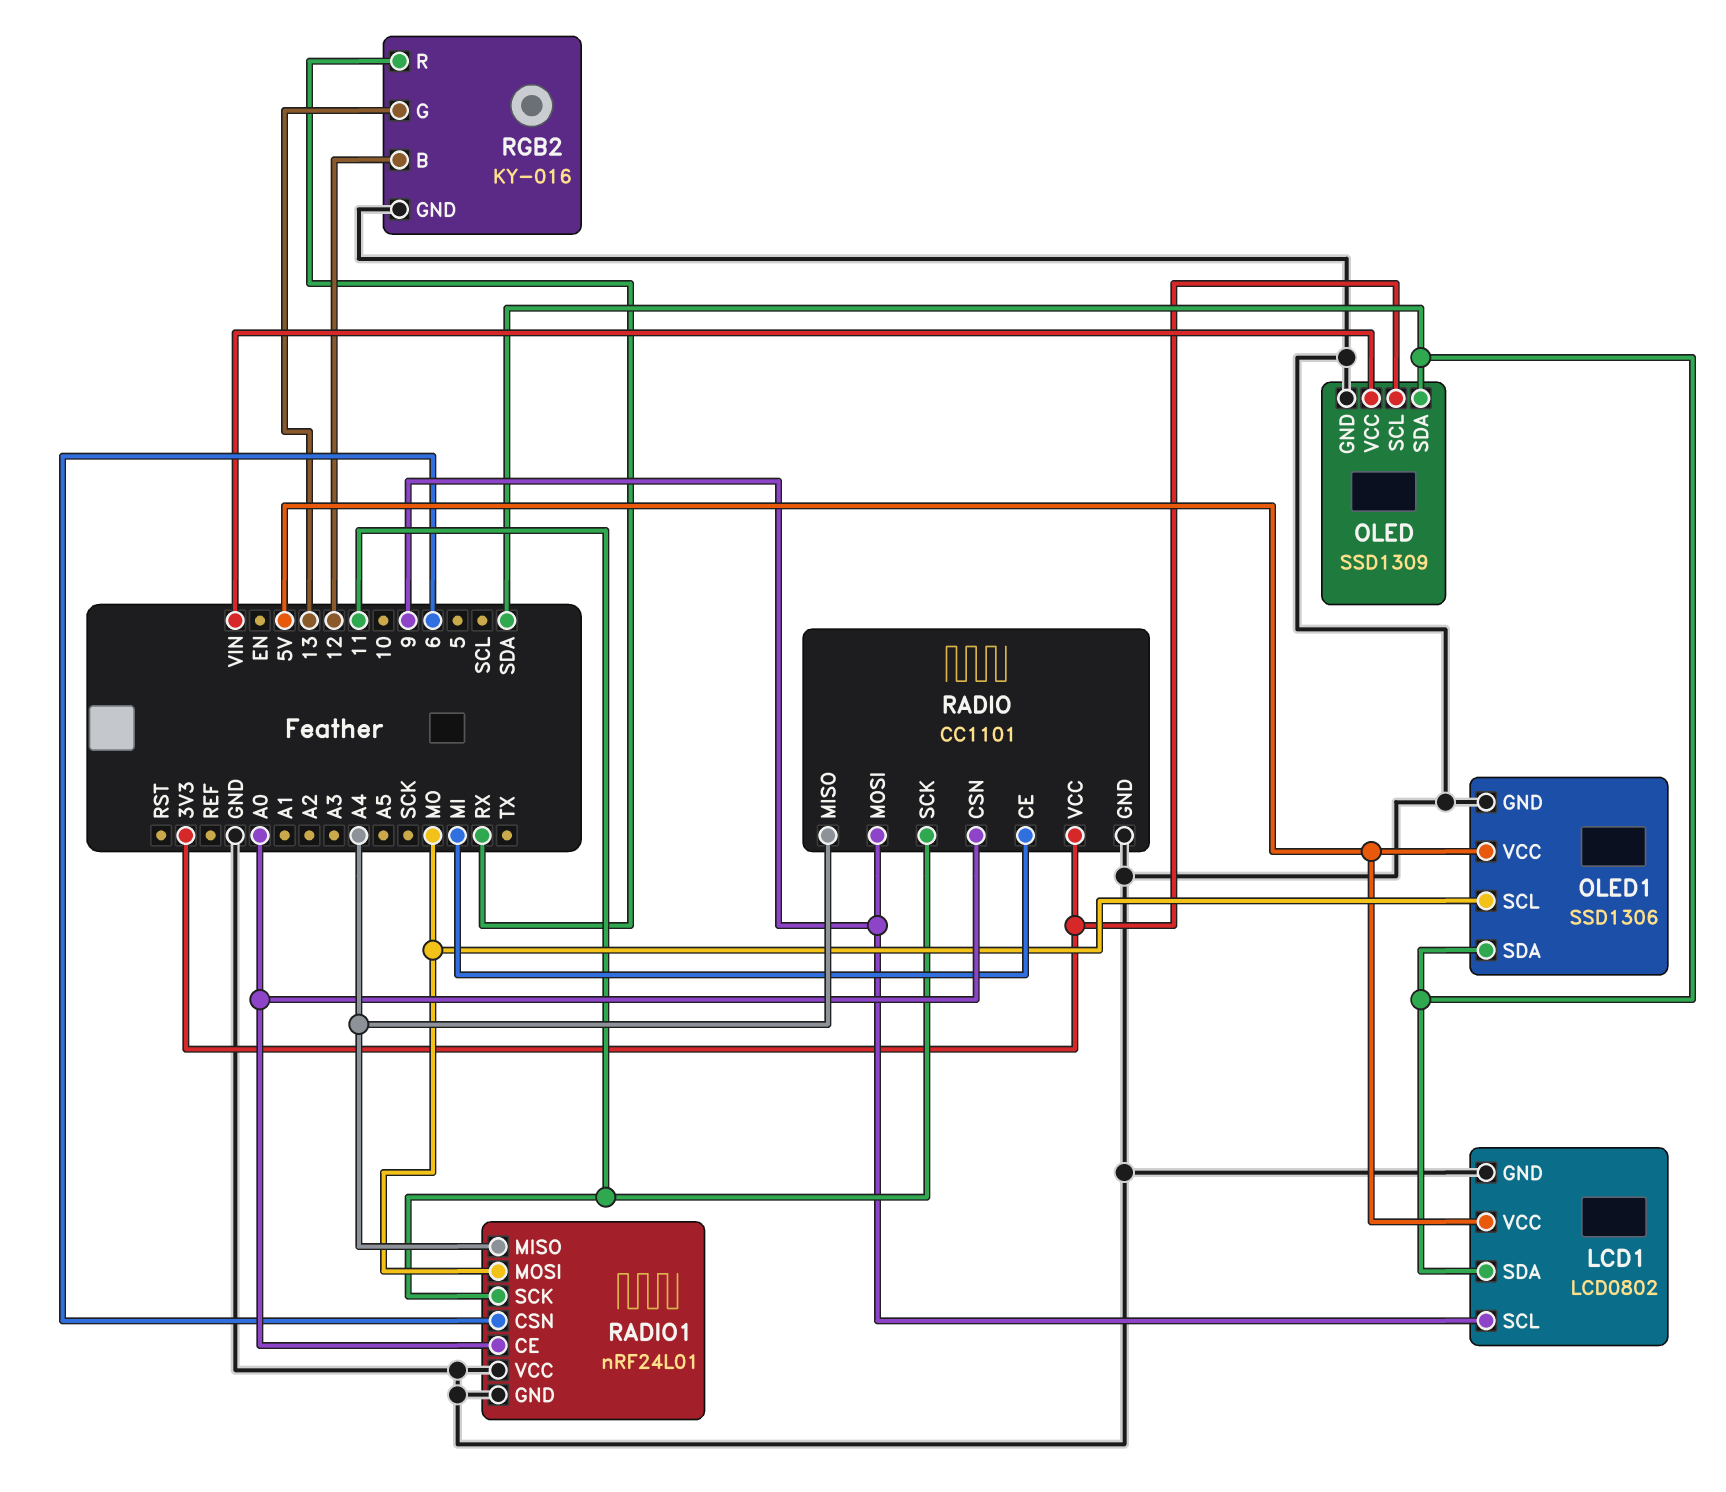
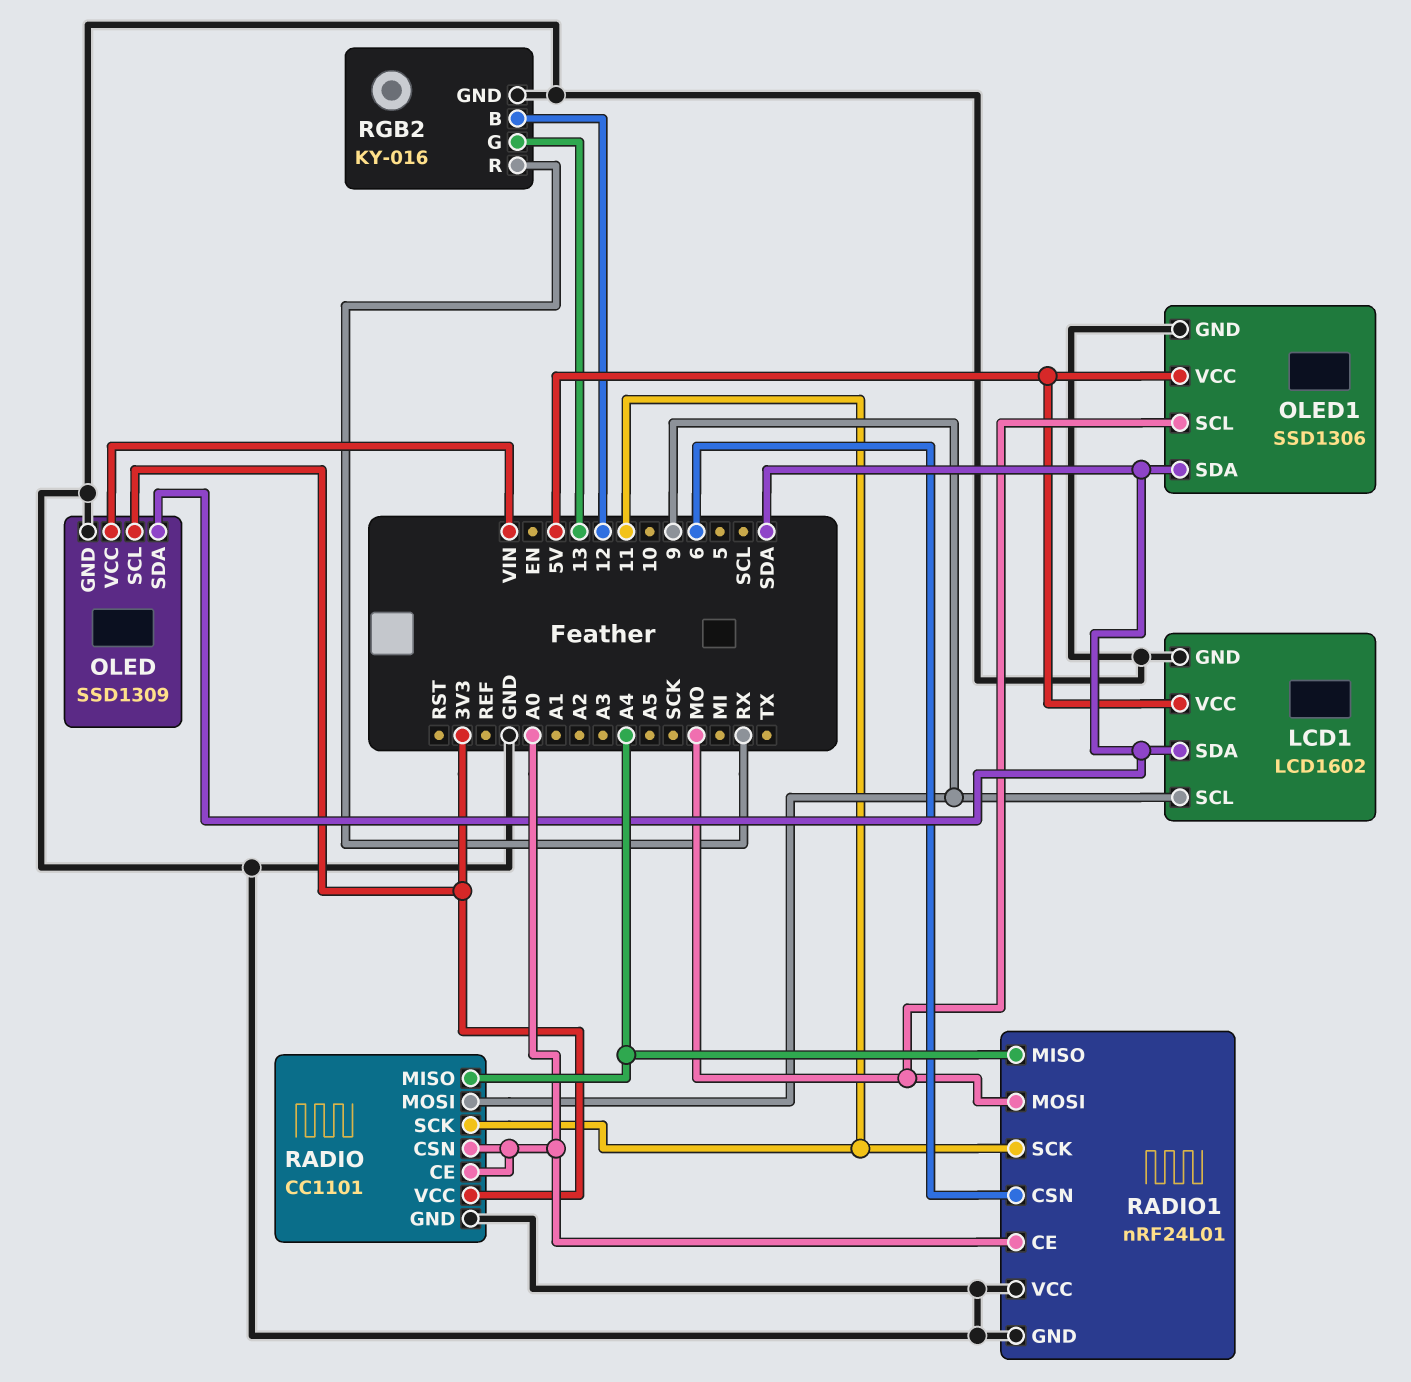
LCD1: LCD0802 -> LCD1602
RADIO pin CE: MI -> A0

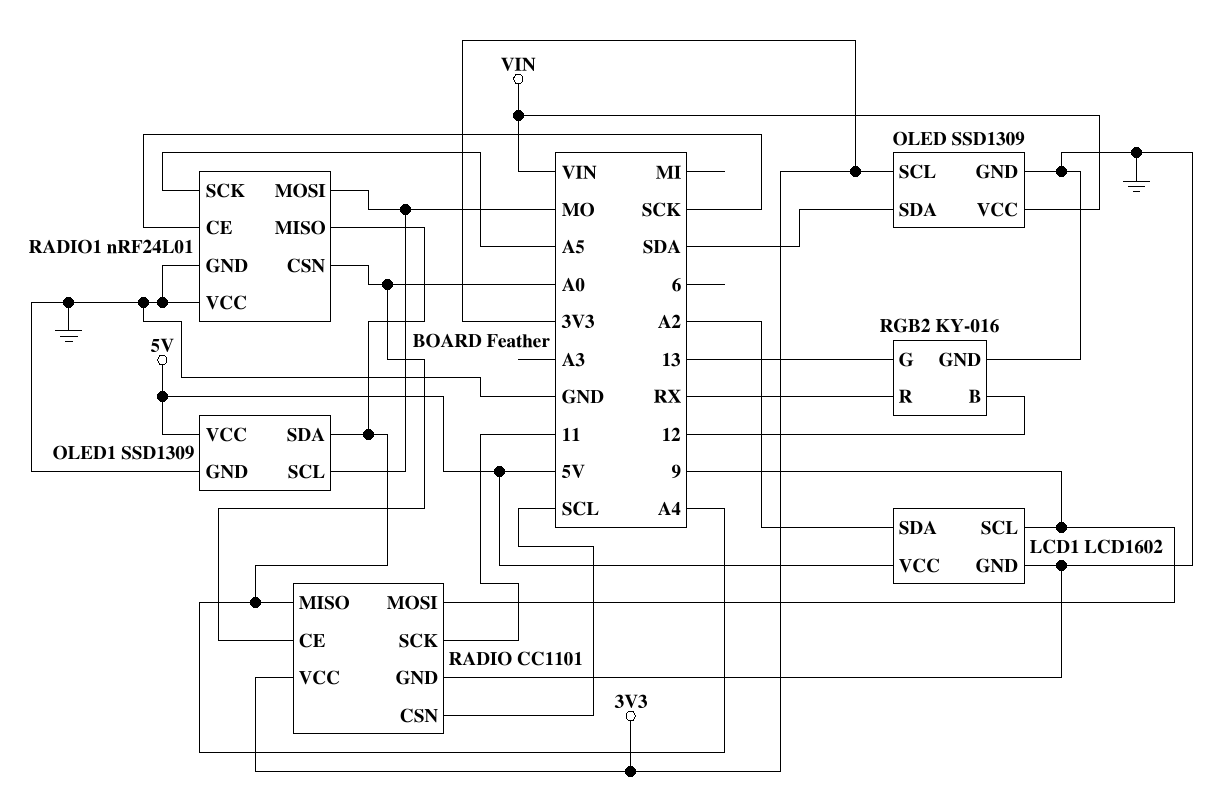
LCD1 pin SDA: SDA -> A2
OLED1: SSD1306 -> SSD1309
OLED1 pin SDA: SDA -> A4
RADIO pin CSN: A0 -> SCL
RADIO1 pin CE: A0 -> SCK
RADIO1 pin CSN: 6 -> A0
RADIO1 pin SCK: 11 -> A5

